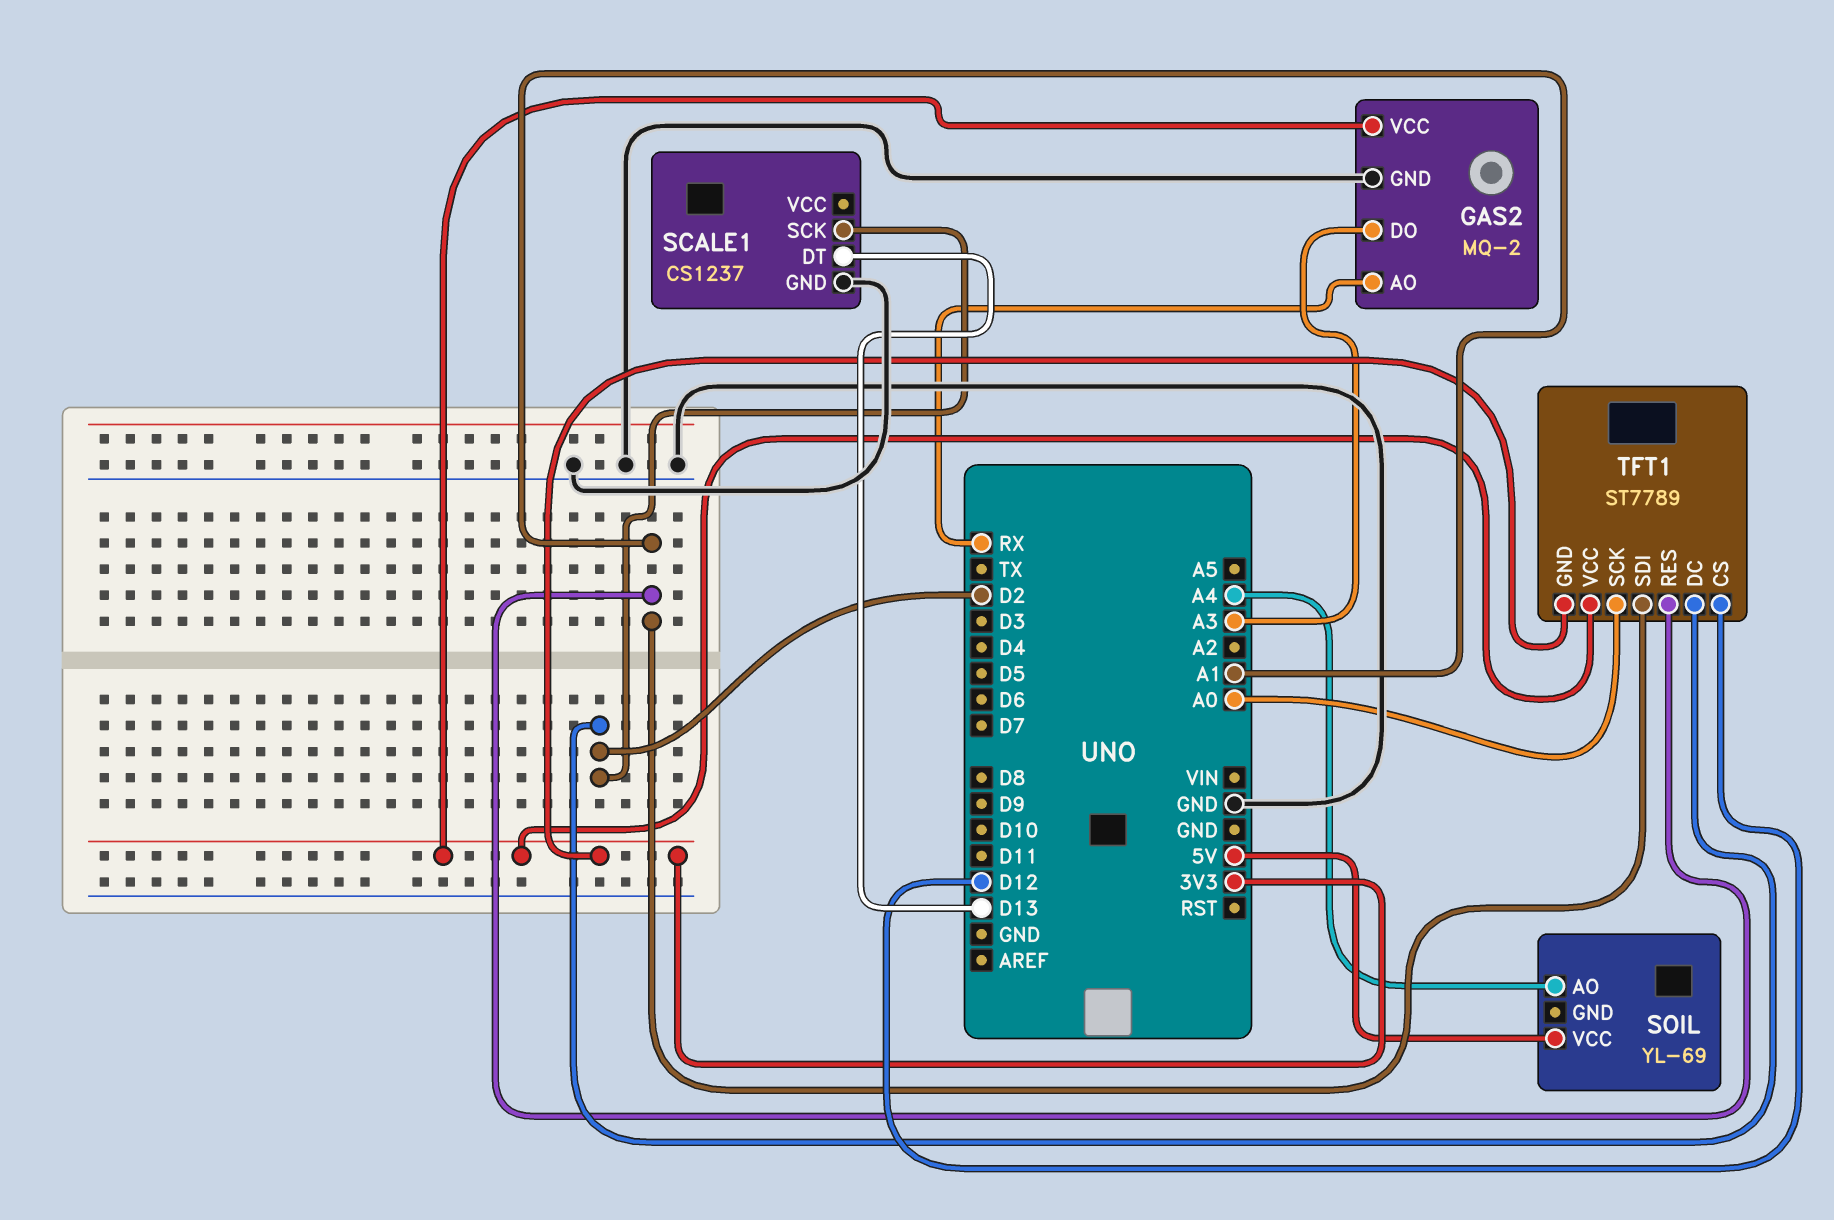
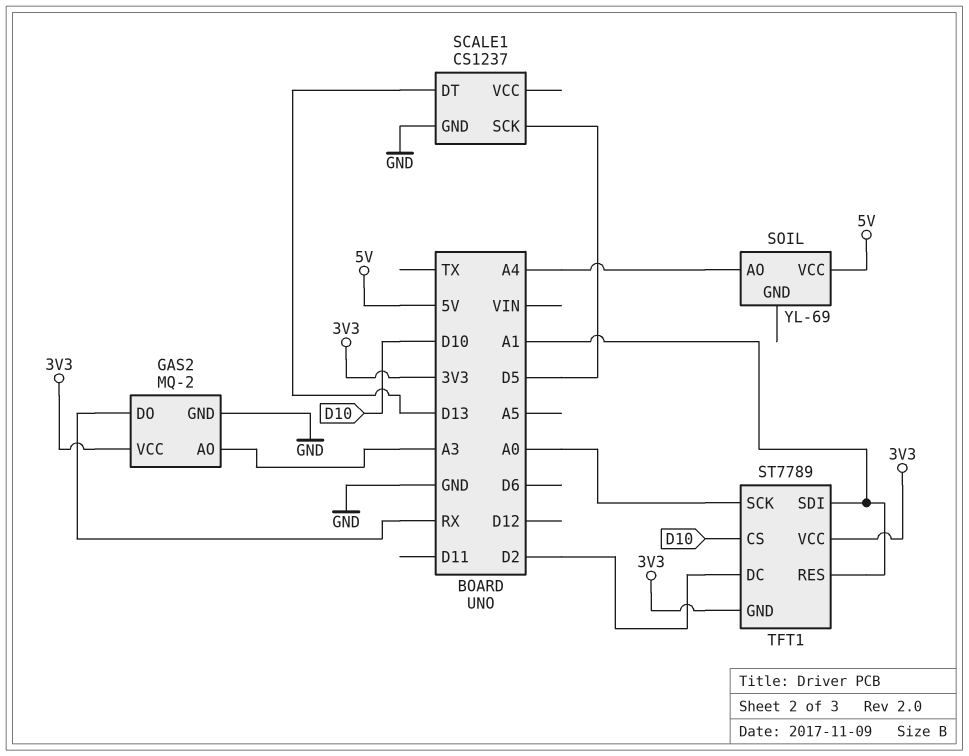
GAS2 pin AO: RX -> A3
GAS2 pin DO: A3 -> RX
SCALE1 pin SCK: D2 -> D5
TFT1 pin CS: D12 -> D10

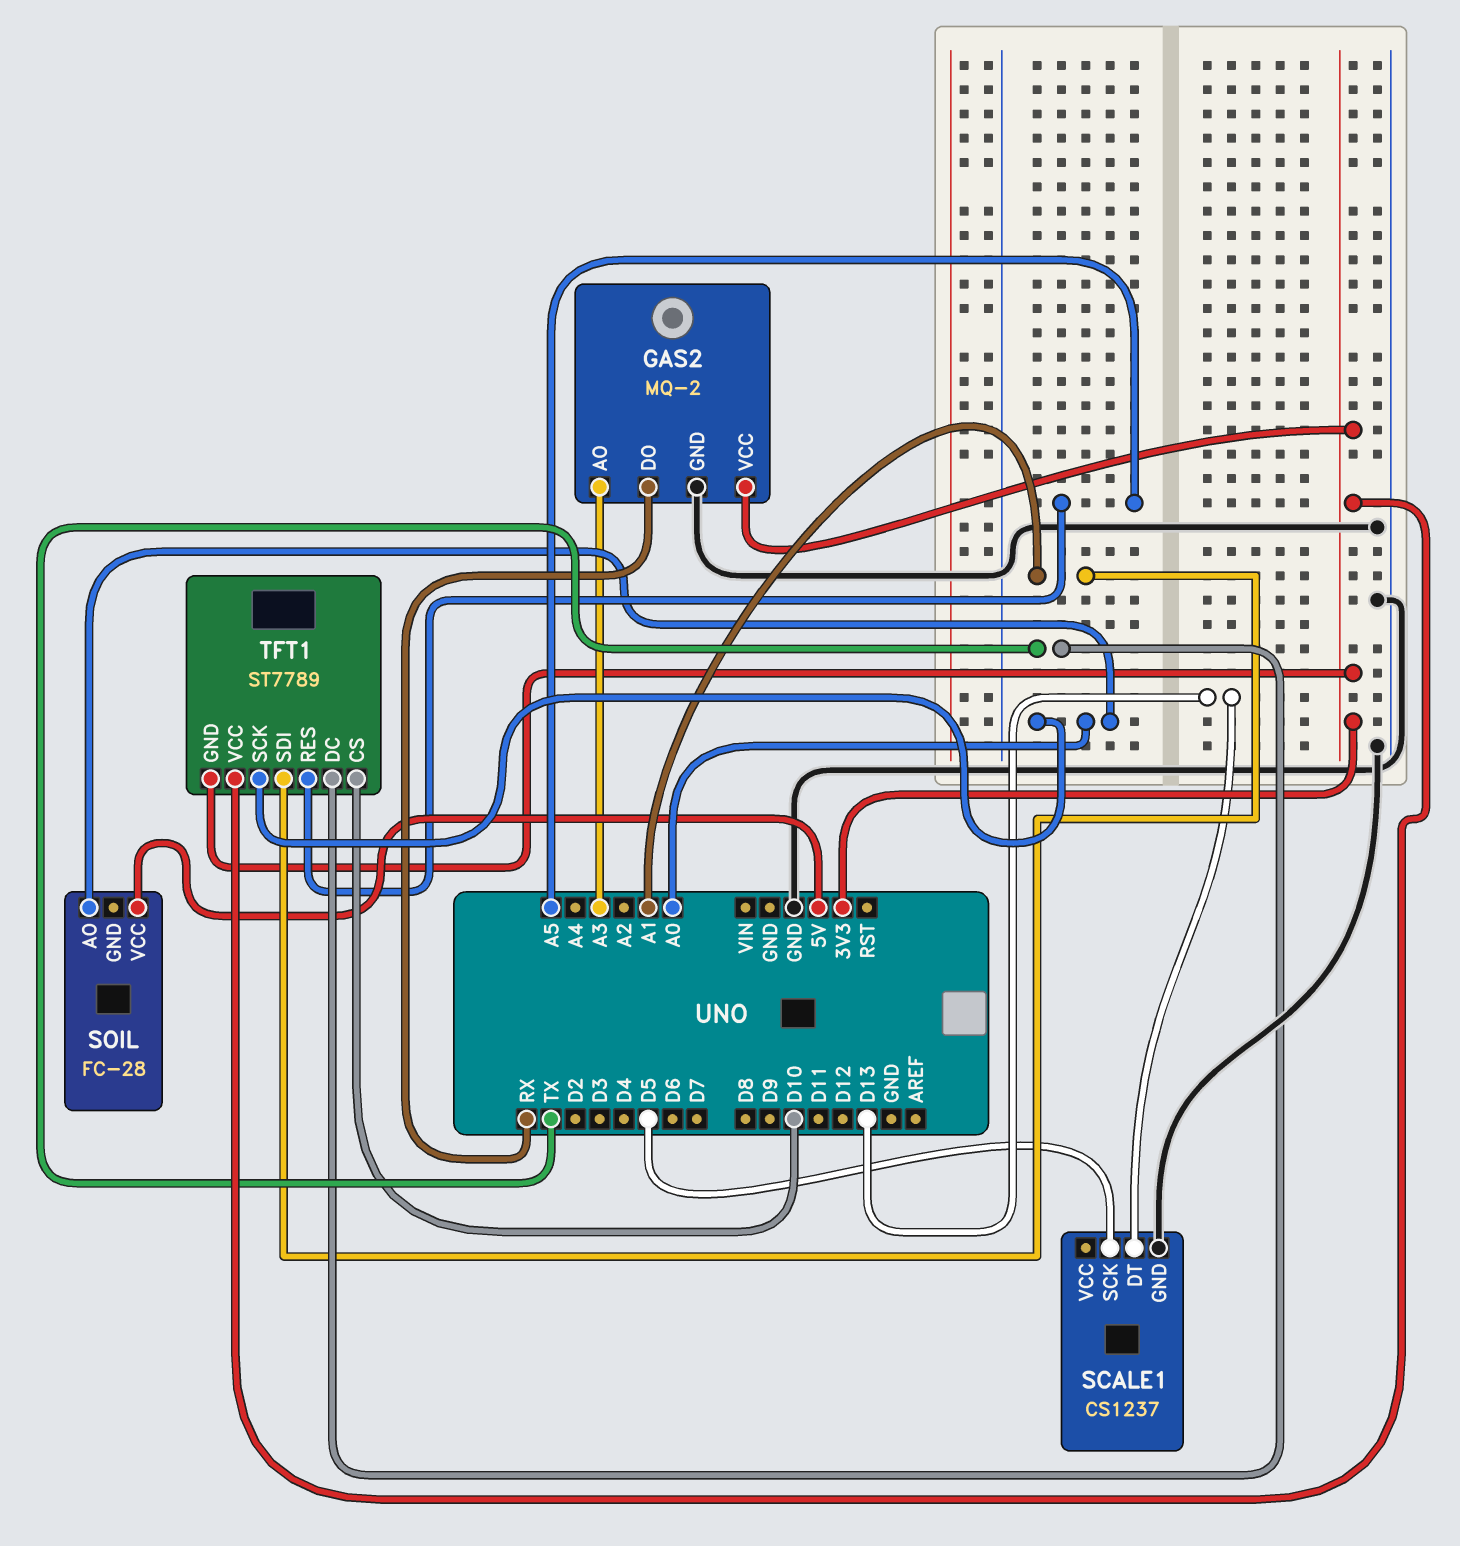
SOIL: YL-69 -> FC-28
SOIL pin AO: A4 -> A0
TFT1 pin DC: D2 -> TX
TFT1 pin RES: A1 -> A5

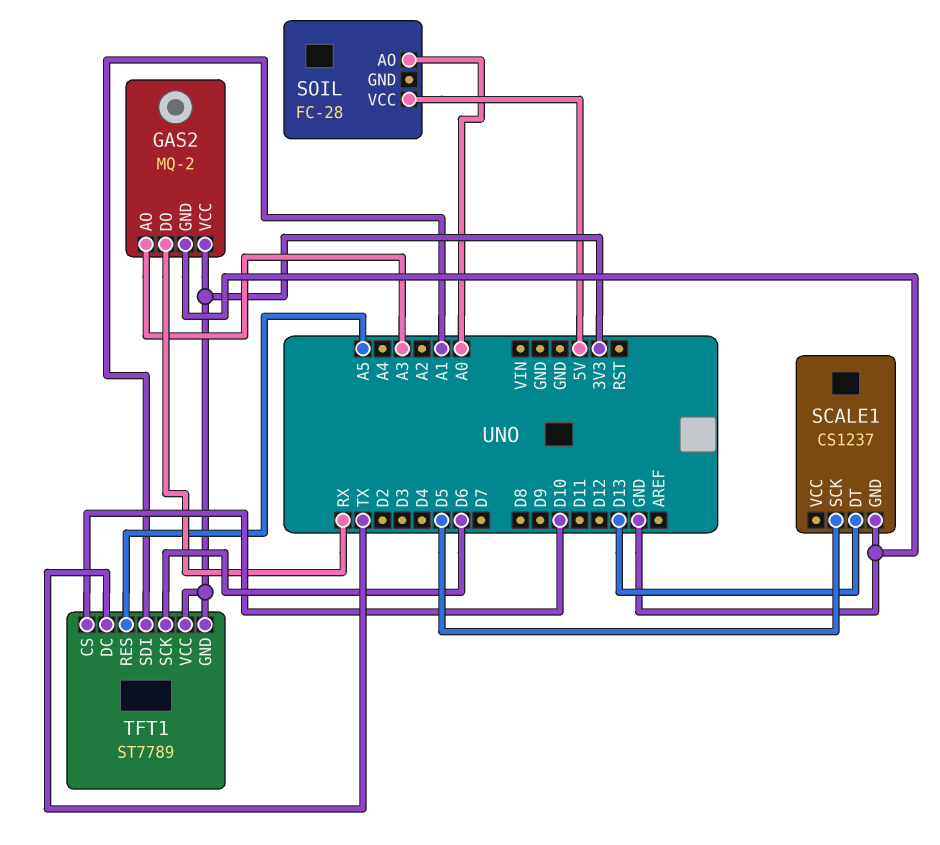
TFT1 pin SCK: A0 -> D6

